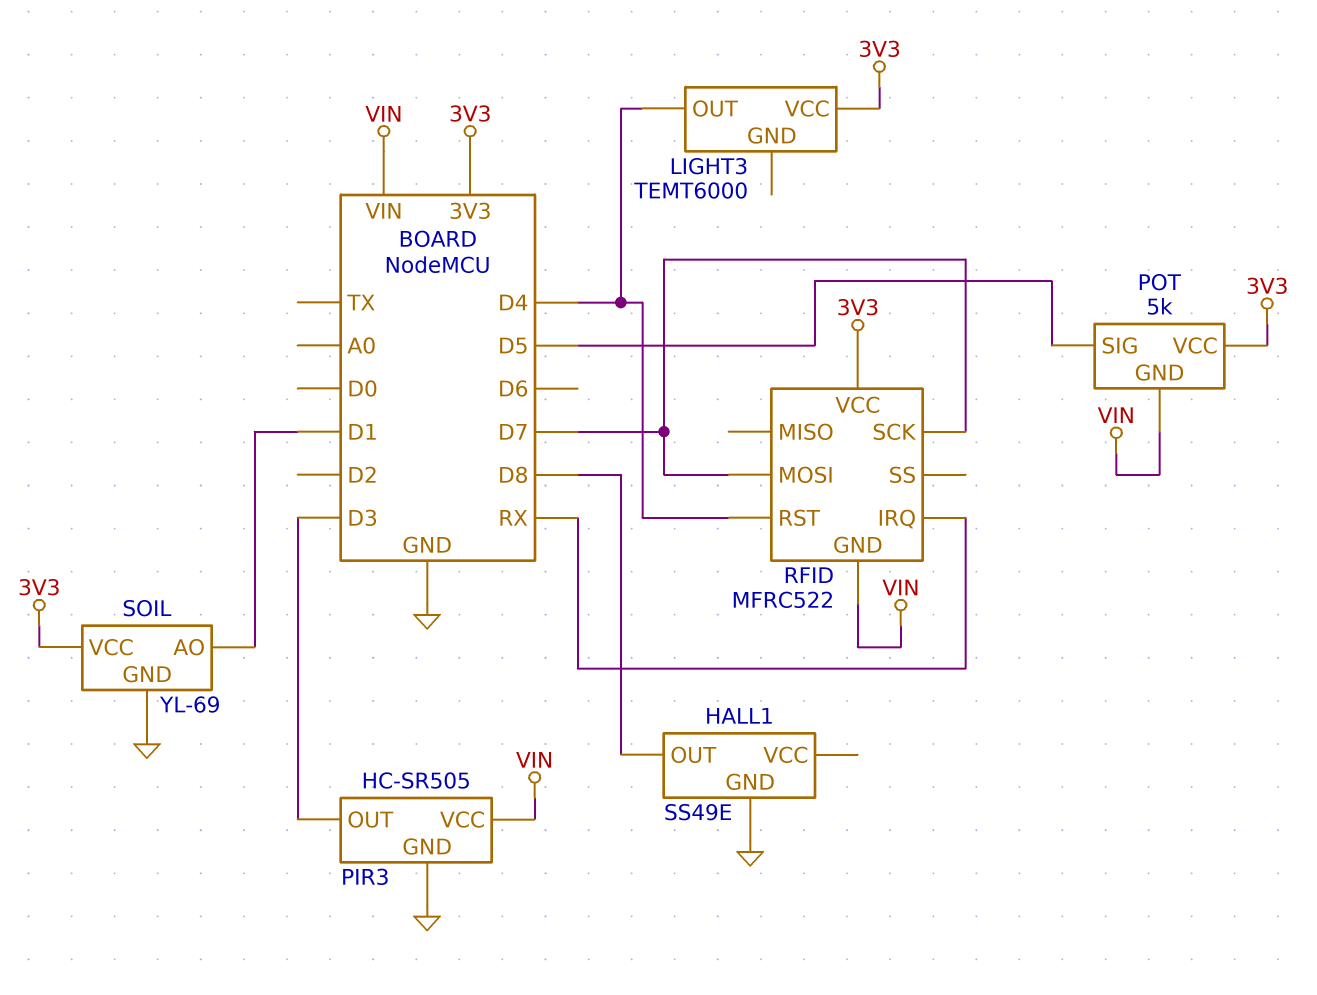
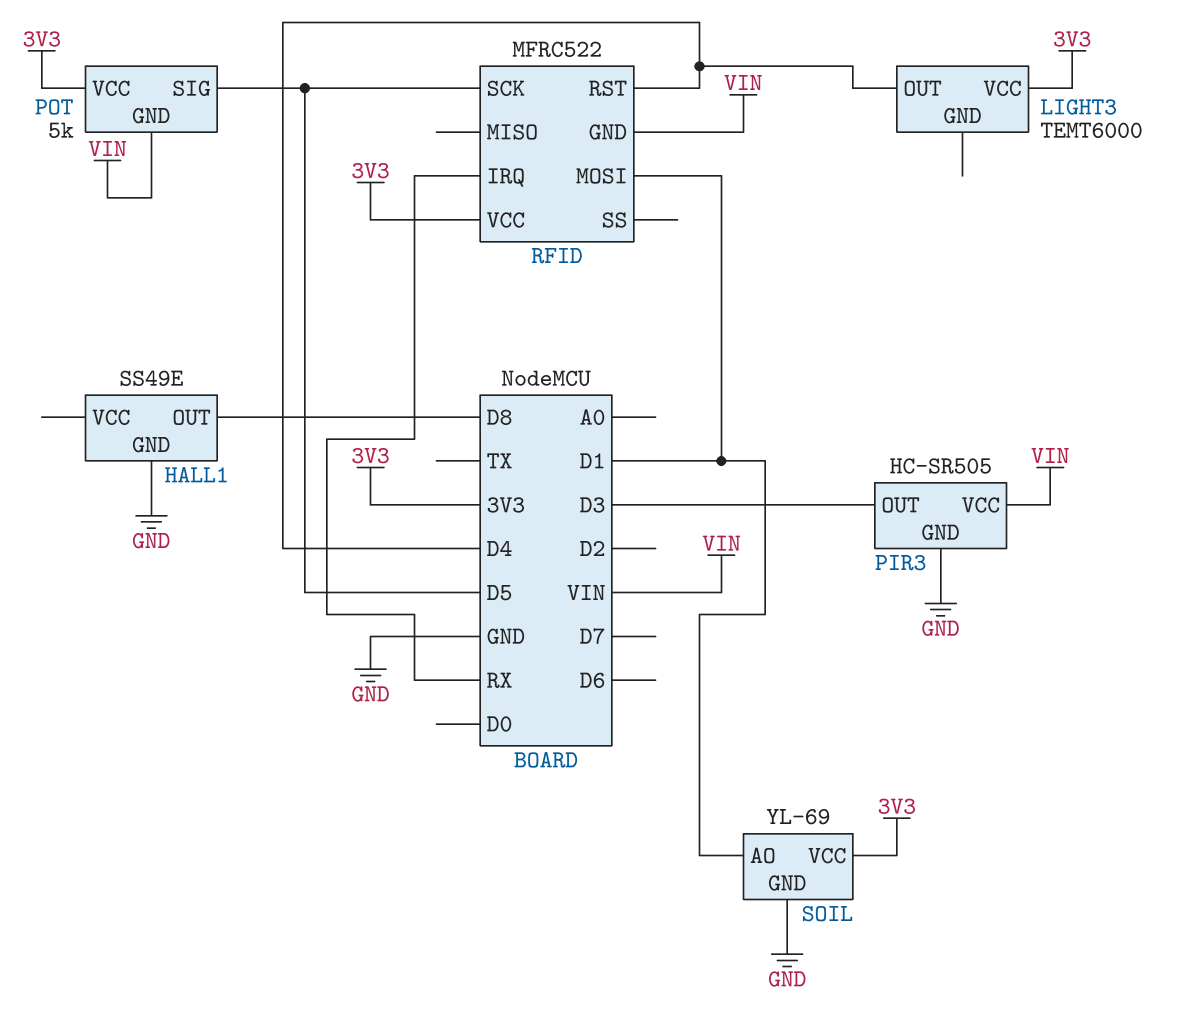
RFID pin MOSI: D7 -> D1
RFID pin SCK: D7 -> D5

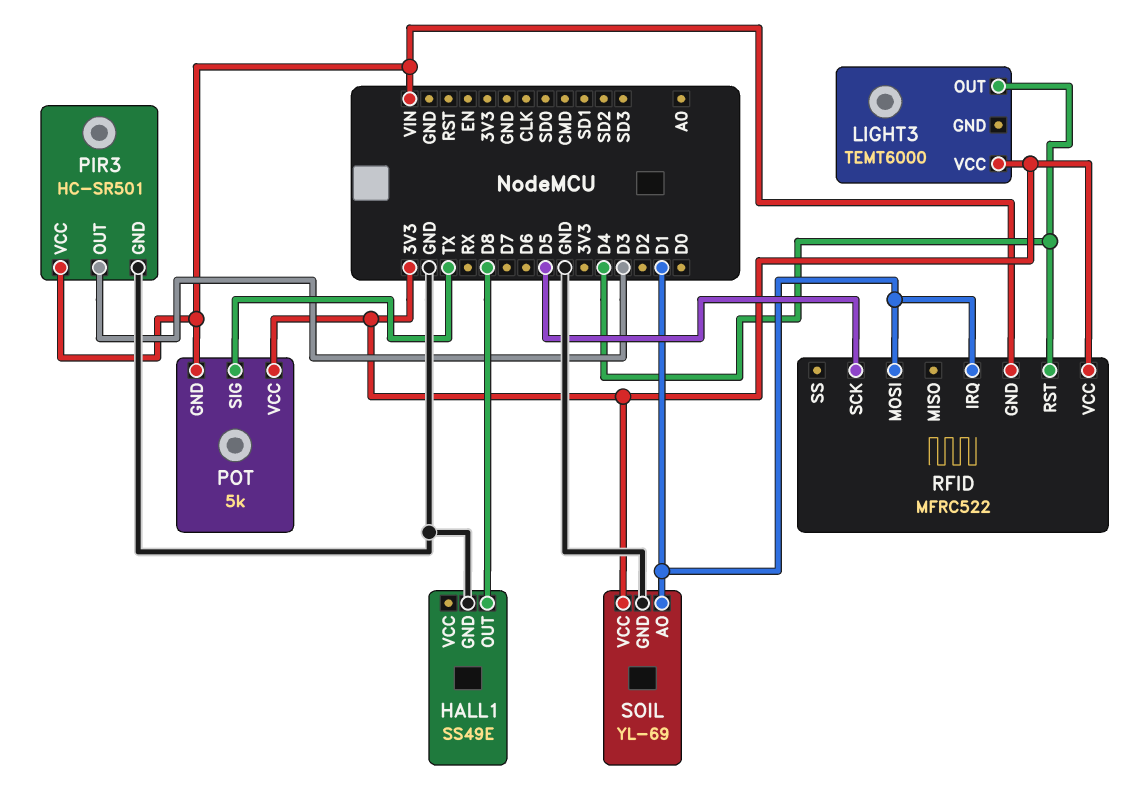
PIR3: HC-SR505 -> HC-SR501
POT pin SIG: D5 -> TX
RFID pin IRQ: RX -> D1

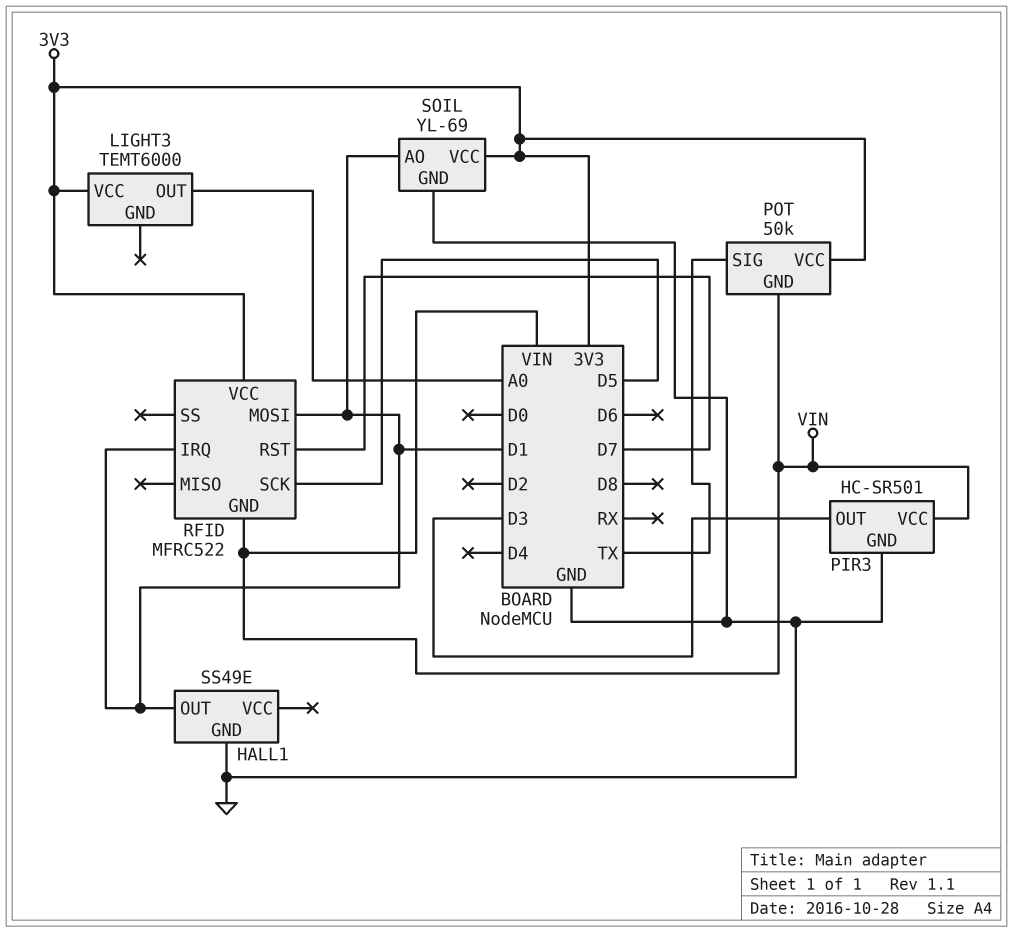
HALL1 pin OUT: D8 -> D1
LIGHT3 pin OUT: D4 -> A0
POT: 5k -> 50k
RFID pin RST: D4 -> D7

